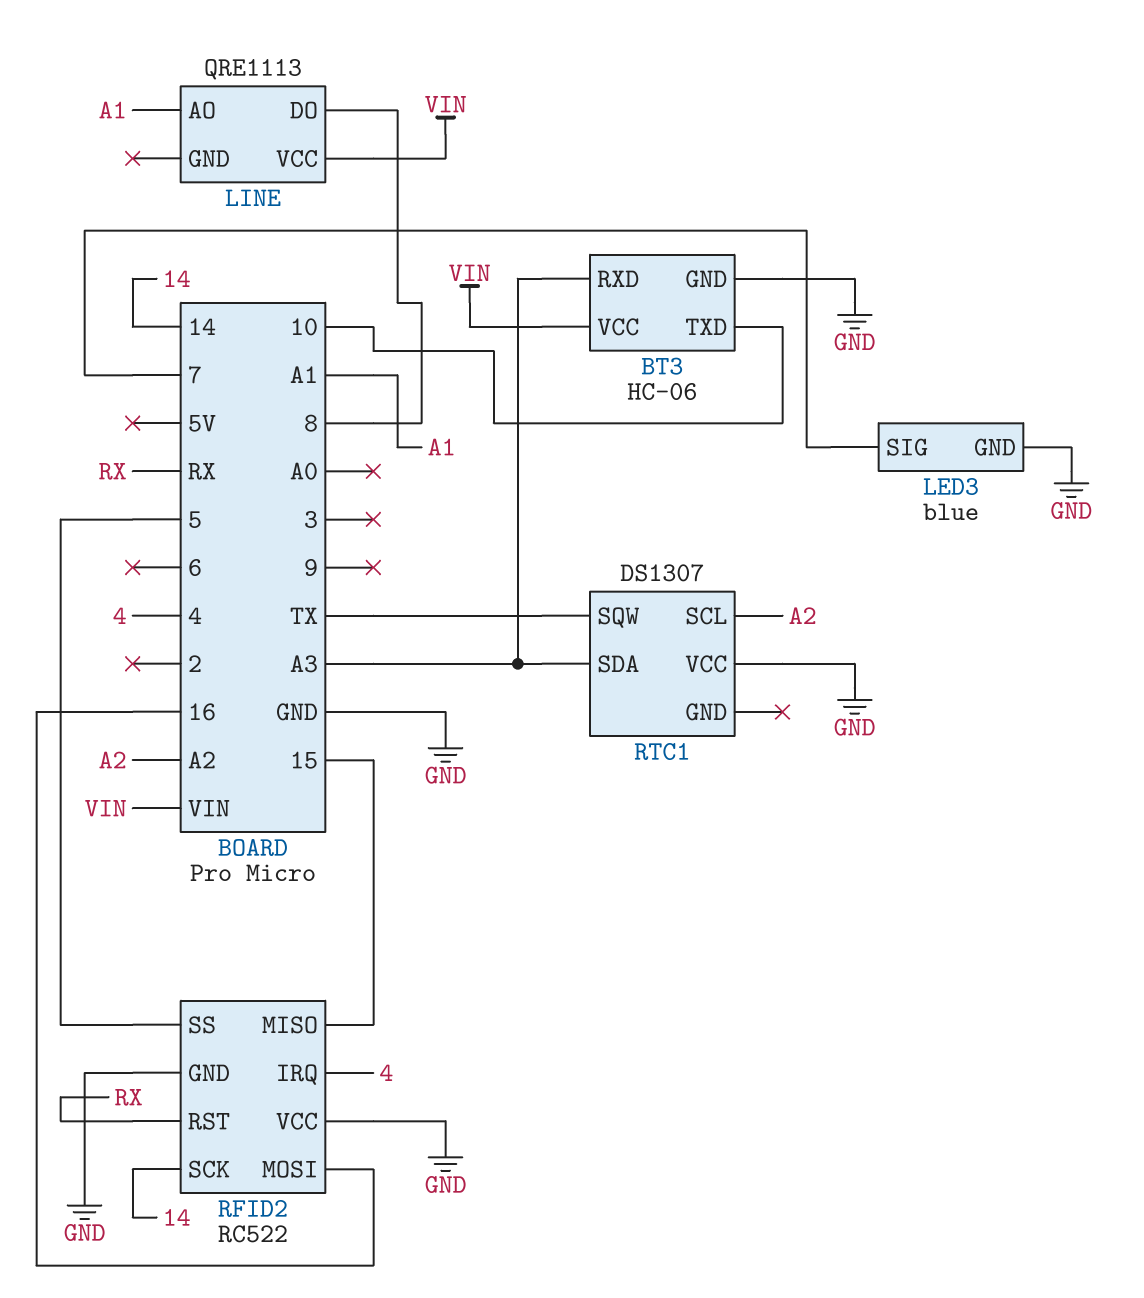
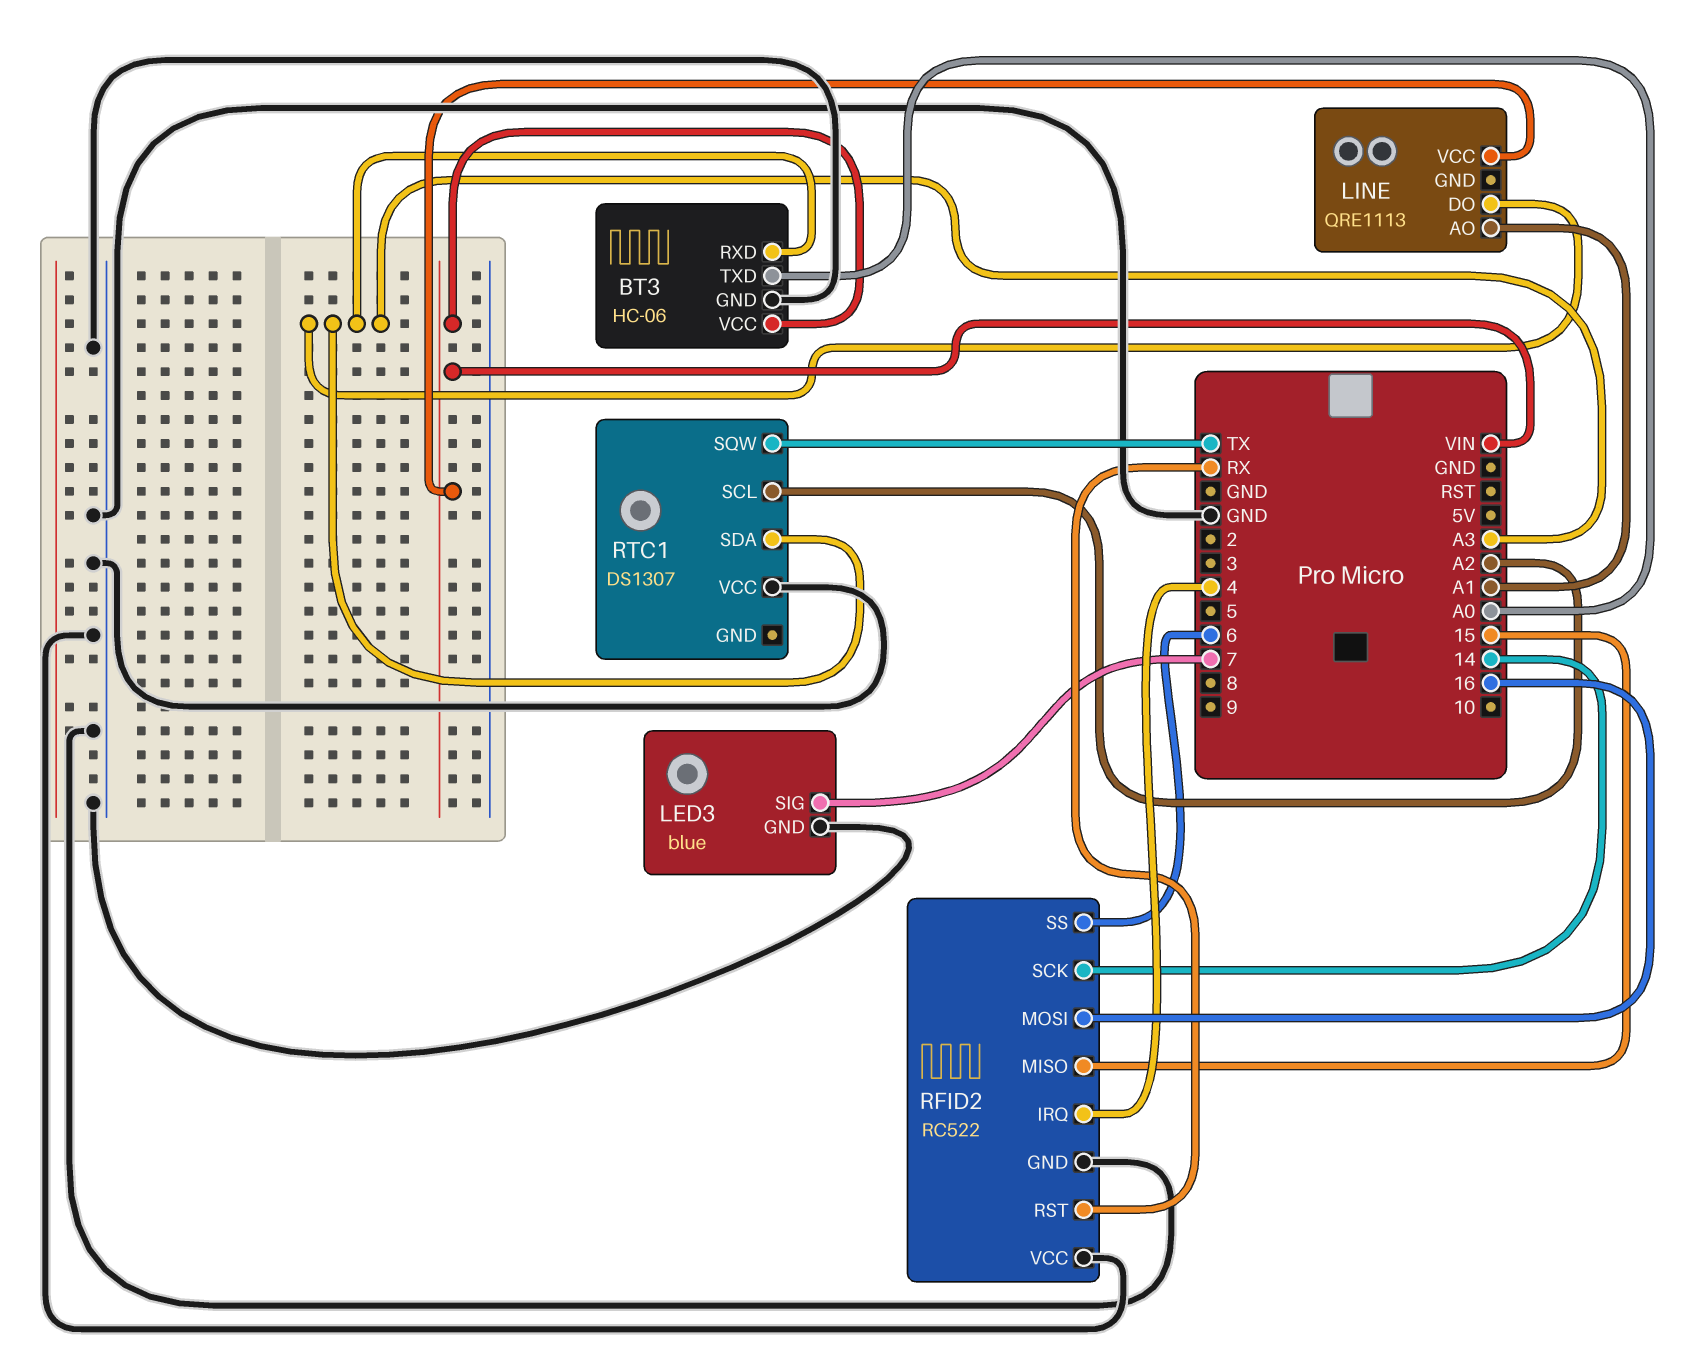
BT3 pin TXD: 10 -> A0
LINE pin DO: 8 -> A3
RFID2 pin SS: 5 -> 6

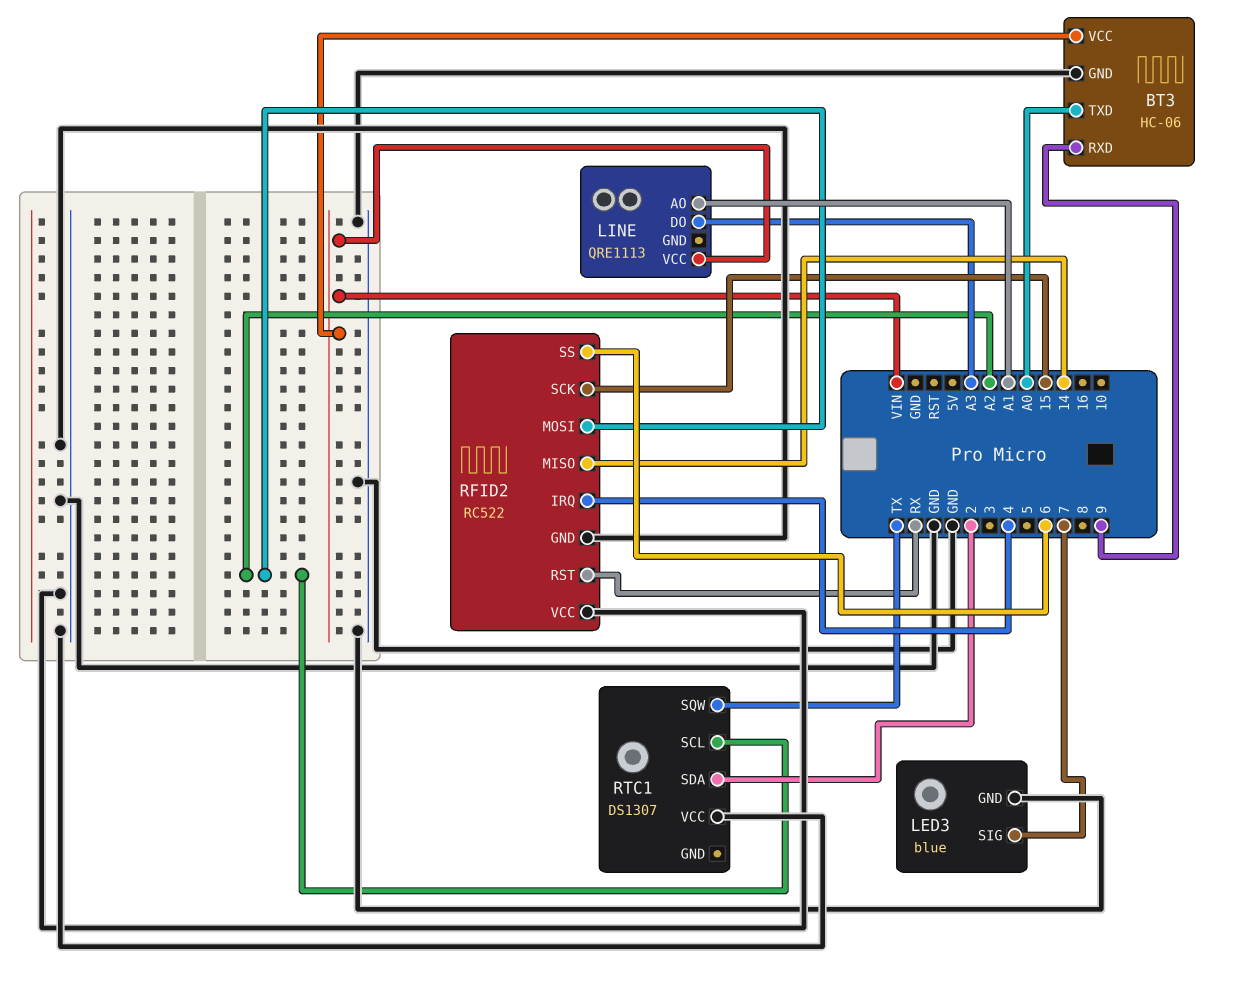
BT3 pin RXD: A3 -> 9
RFID2 pin MISO: 15 -> 14
RFID2 pin MOSI: 16 -> A2
RFID2 pin SCK: 14 -> 15
RTC1 pin SDA: A3 -> 2

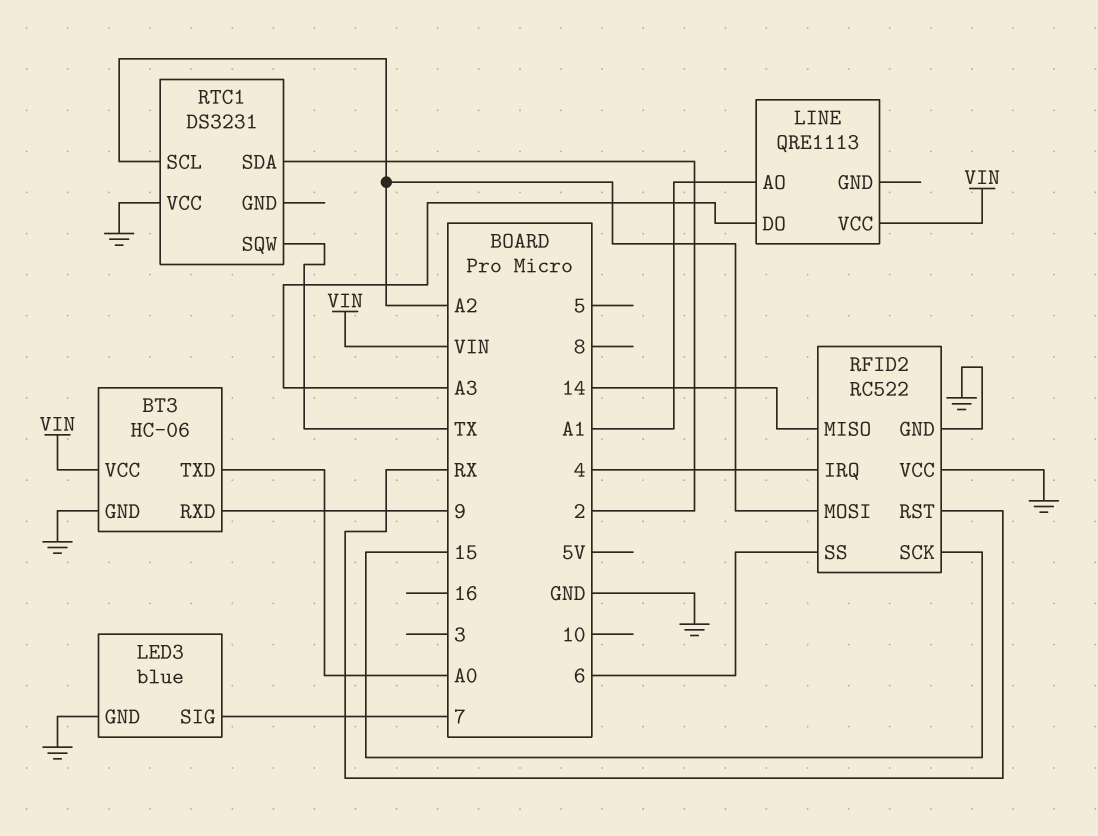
RTC1: DS1307 -> DS3231

